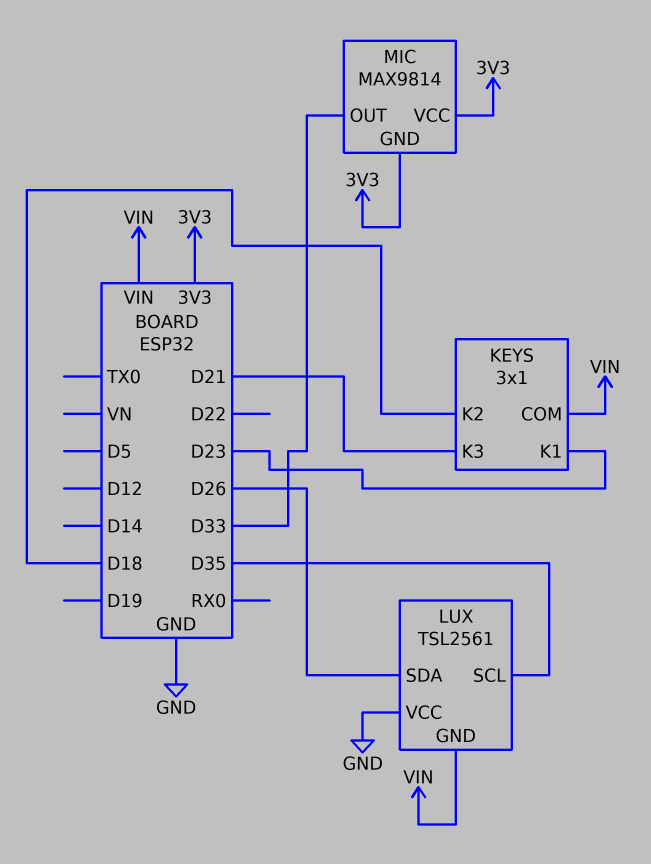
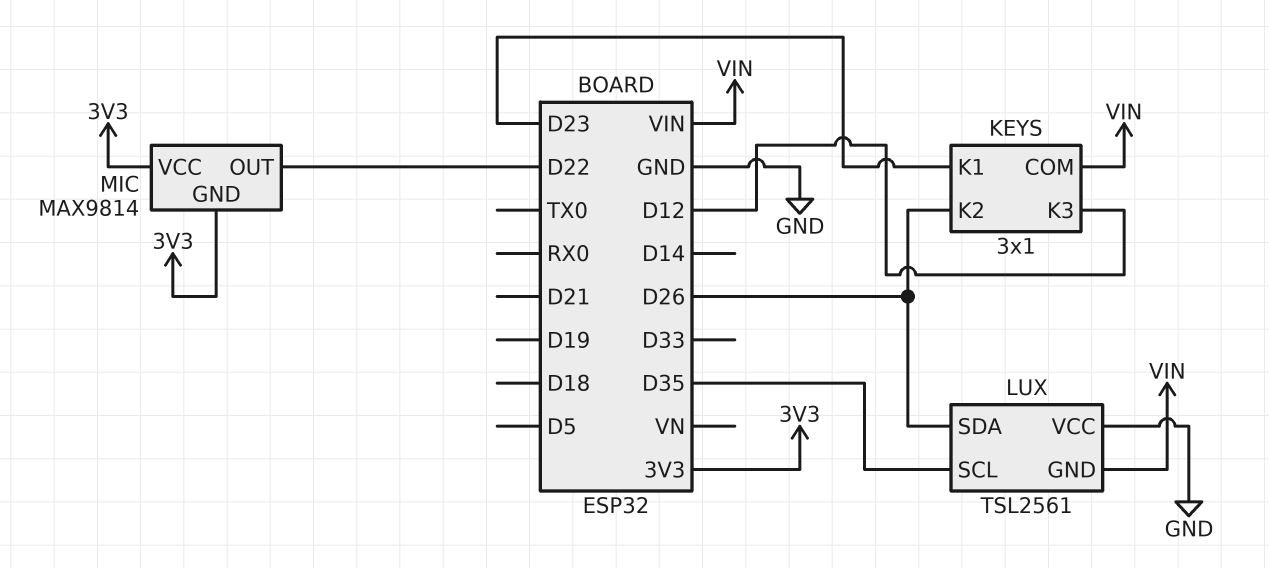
KEYS pin K2: D18 -> D26
KEYS pin K3: D21 -> D12
MIC pin OUT: D33 -> D22

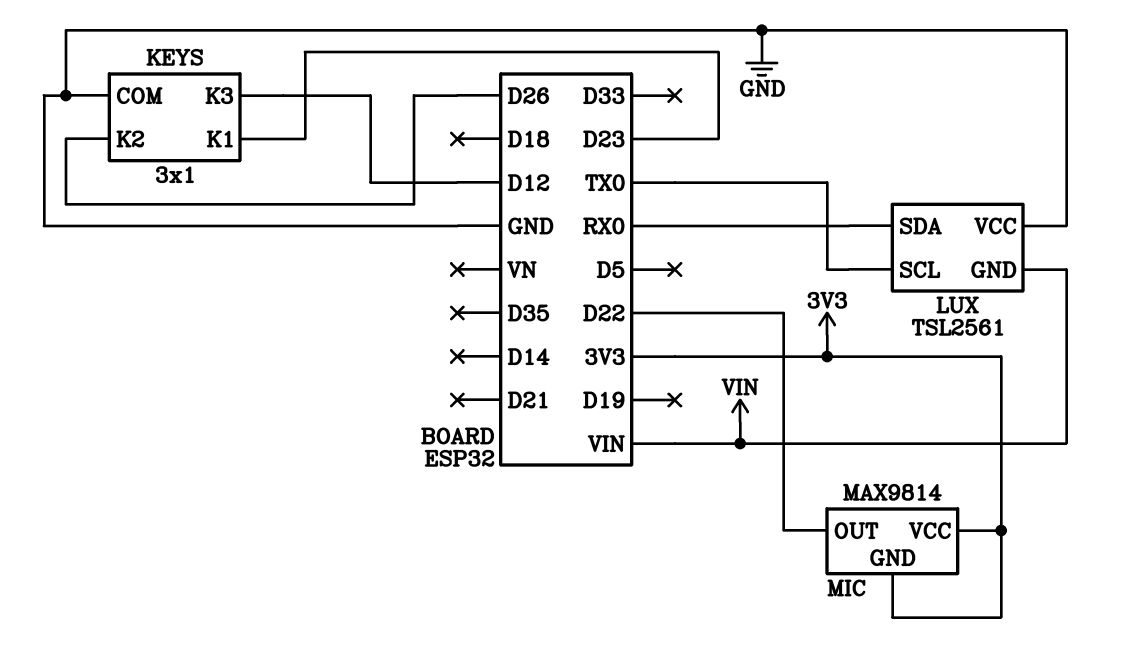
KEYS pin COM: VIN -> GND
LUX pin SCL: D35 -> TX0
LUX pin SDA: D26 -> RX0

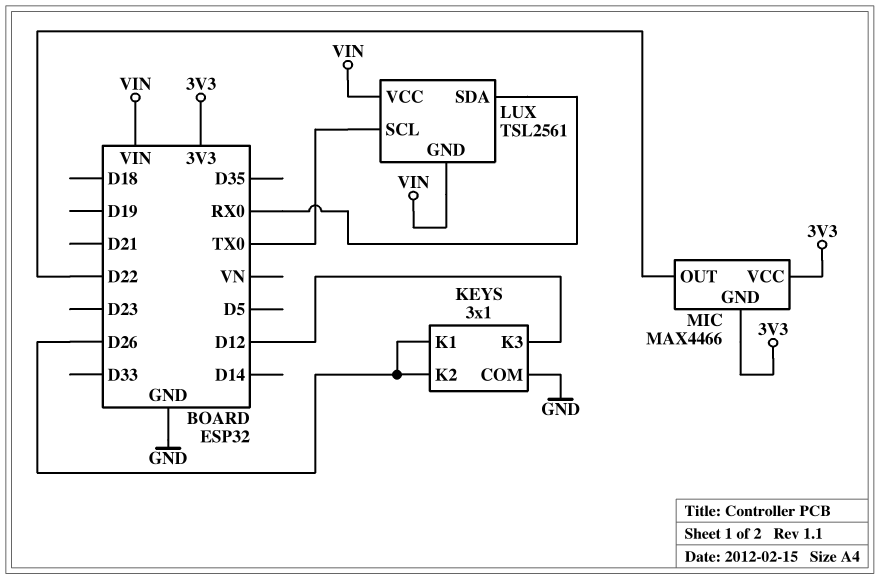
KEYS pin K1: D23 -> D26
LUX pin VCC: GND -> VIN
MIC: MAX9814 -> MAX4466

